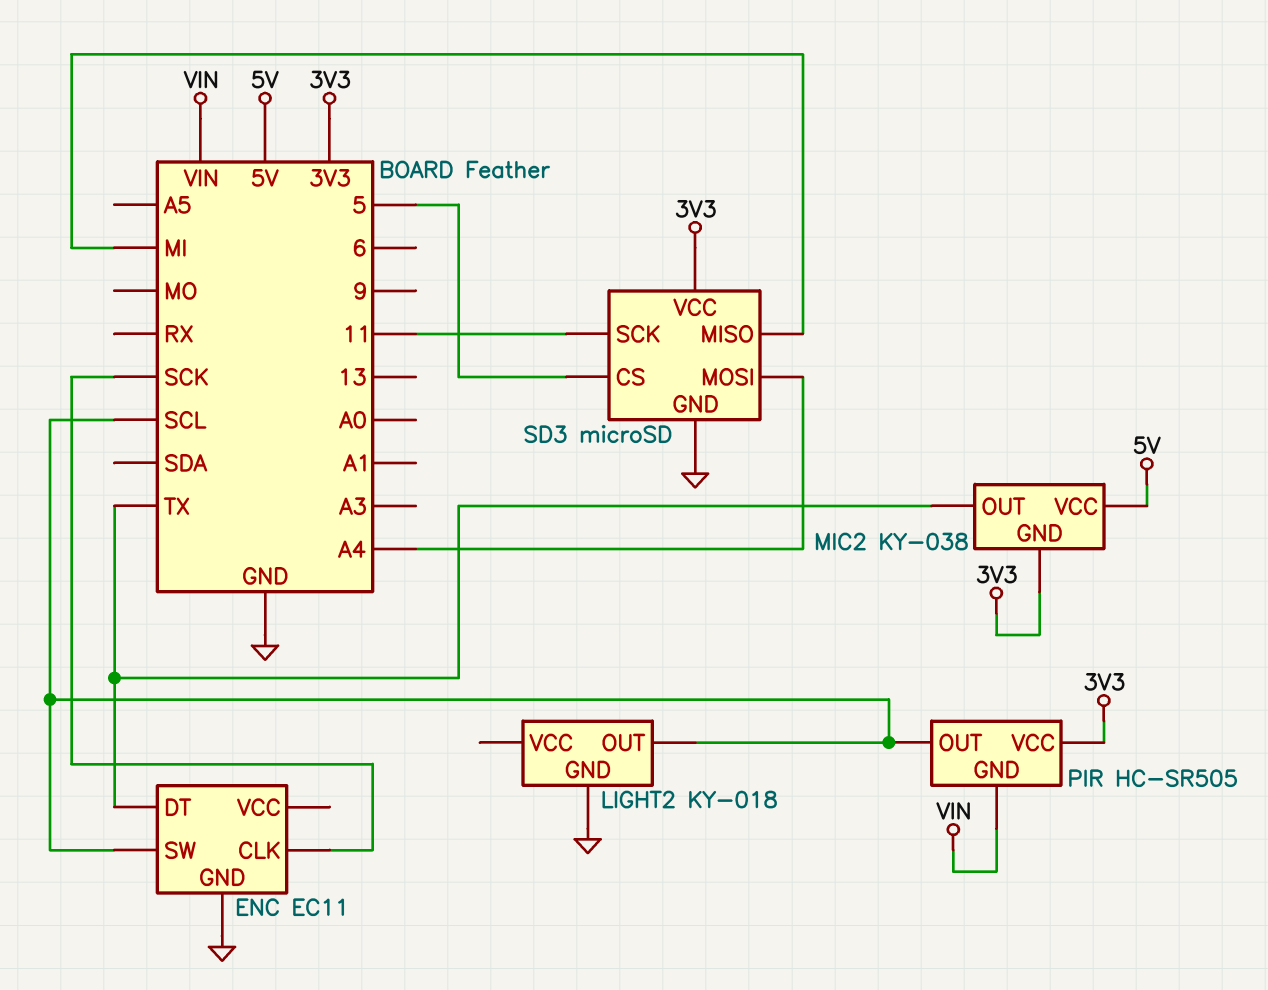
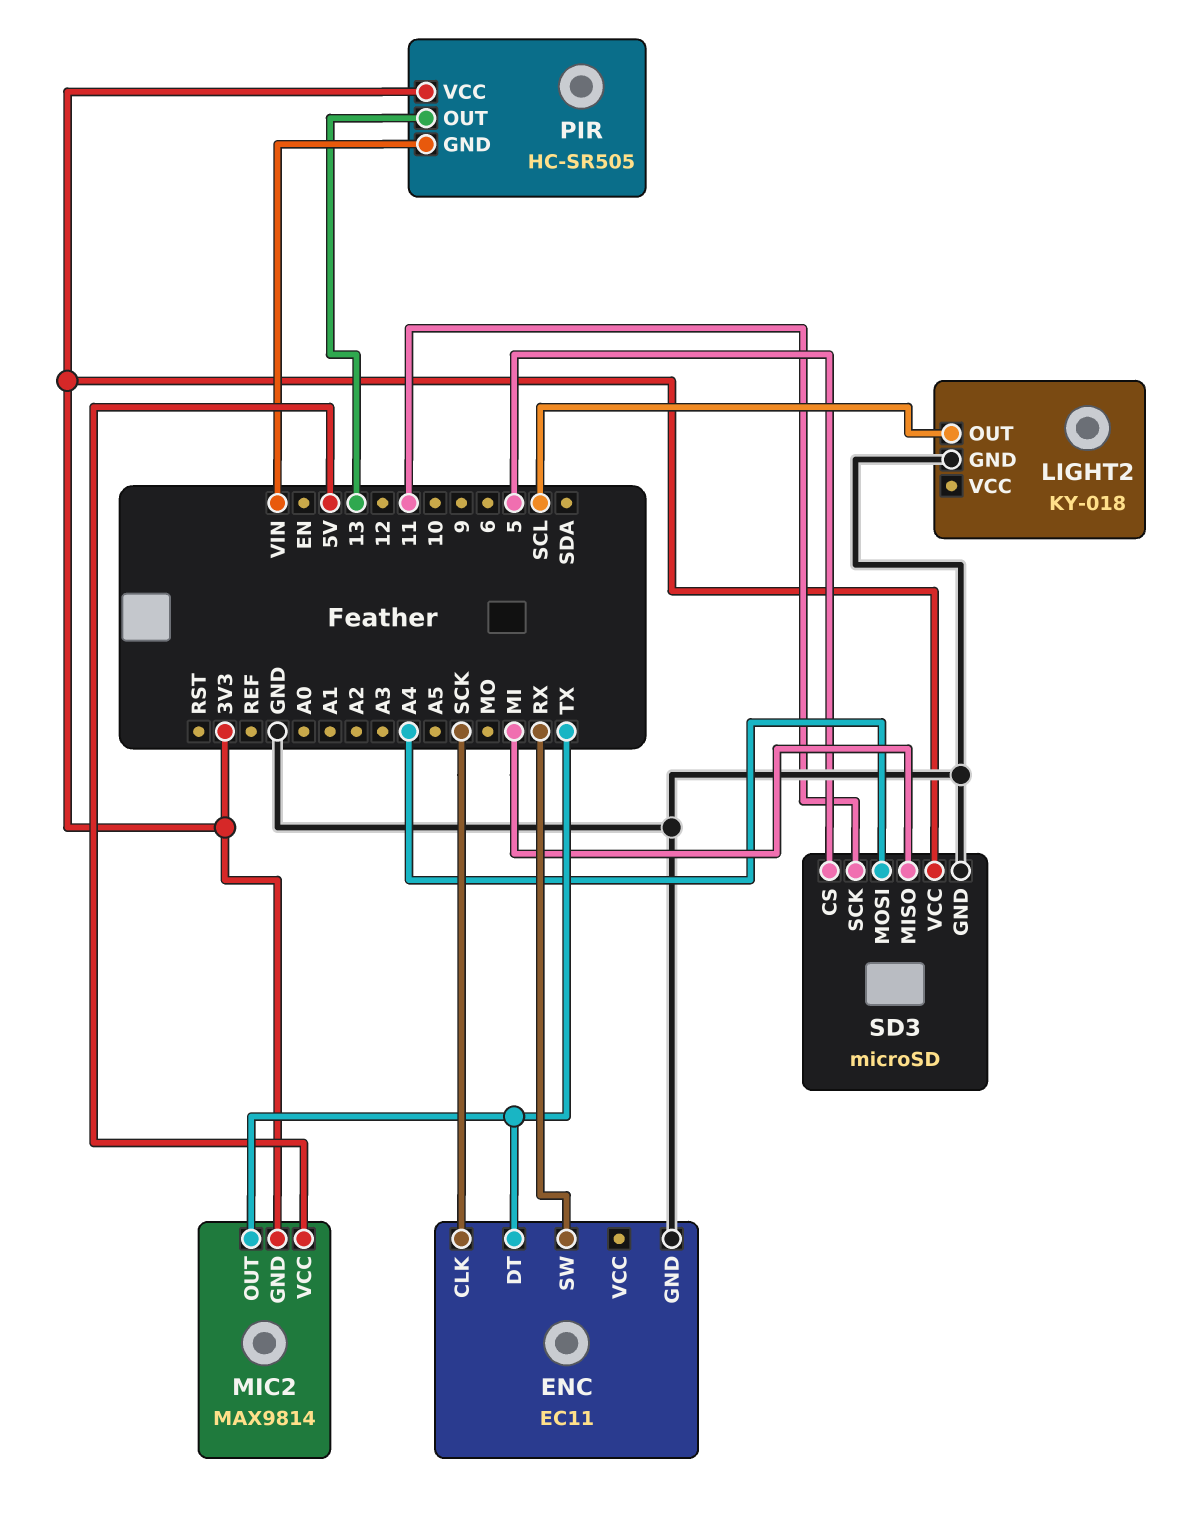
ENC pin SW: SCL -> RX
MIC2: KY-038 -> MAX9814
PIR pin OUT: SCL -> 13

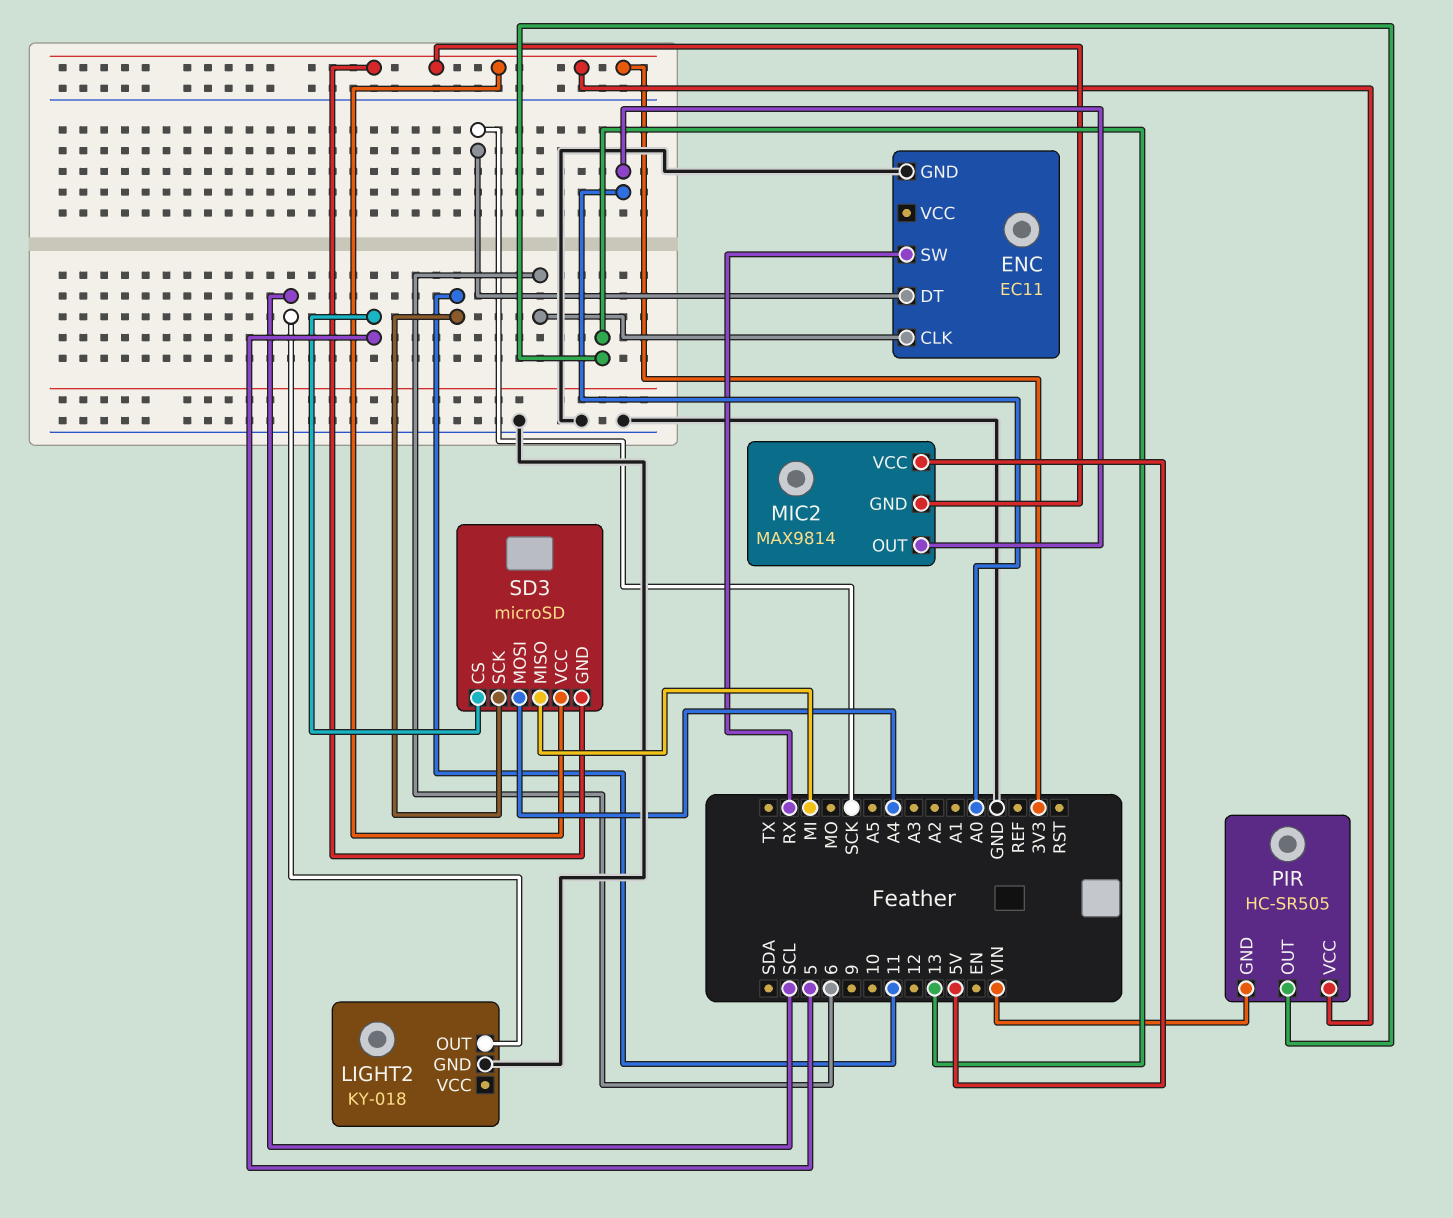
ENC pin CLK: SCK -> 6
ENC pin DT: TX -> SCK
MIC2 pin OUT: TX -> A0
SD3 pin GND: GND -> 3V3

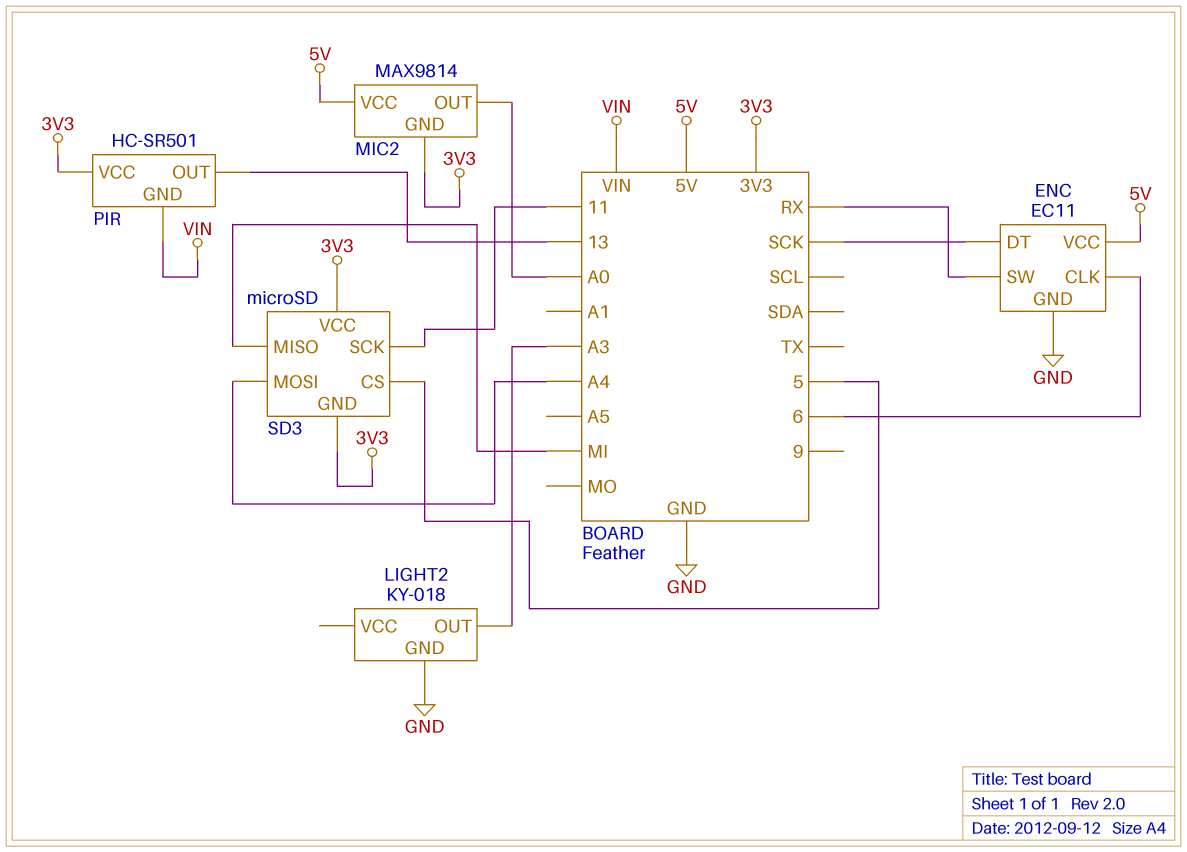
ENC pin VCC: none -> 5V
LIGHT2 pin OUT: SCL -> A3
PIR: HC-SR505 -> HC-SR501

